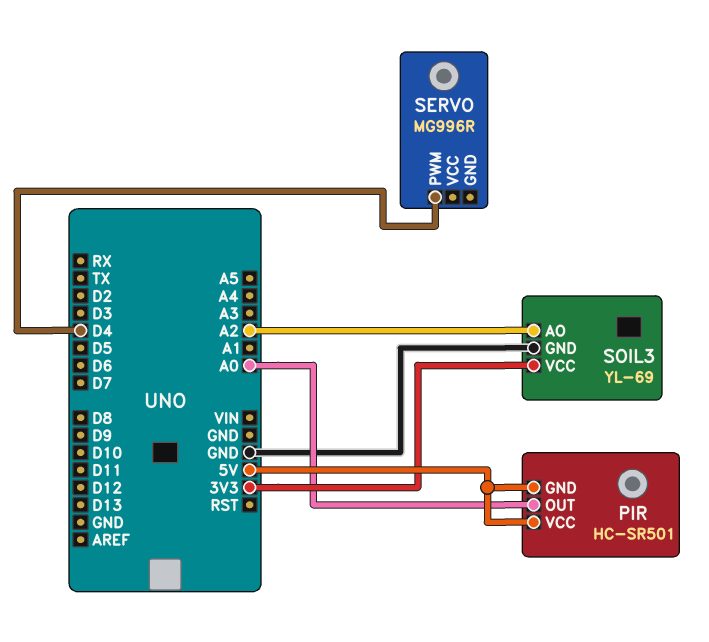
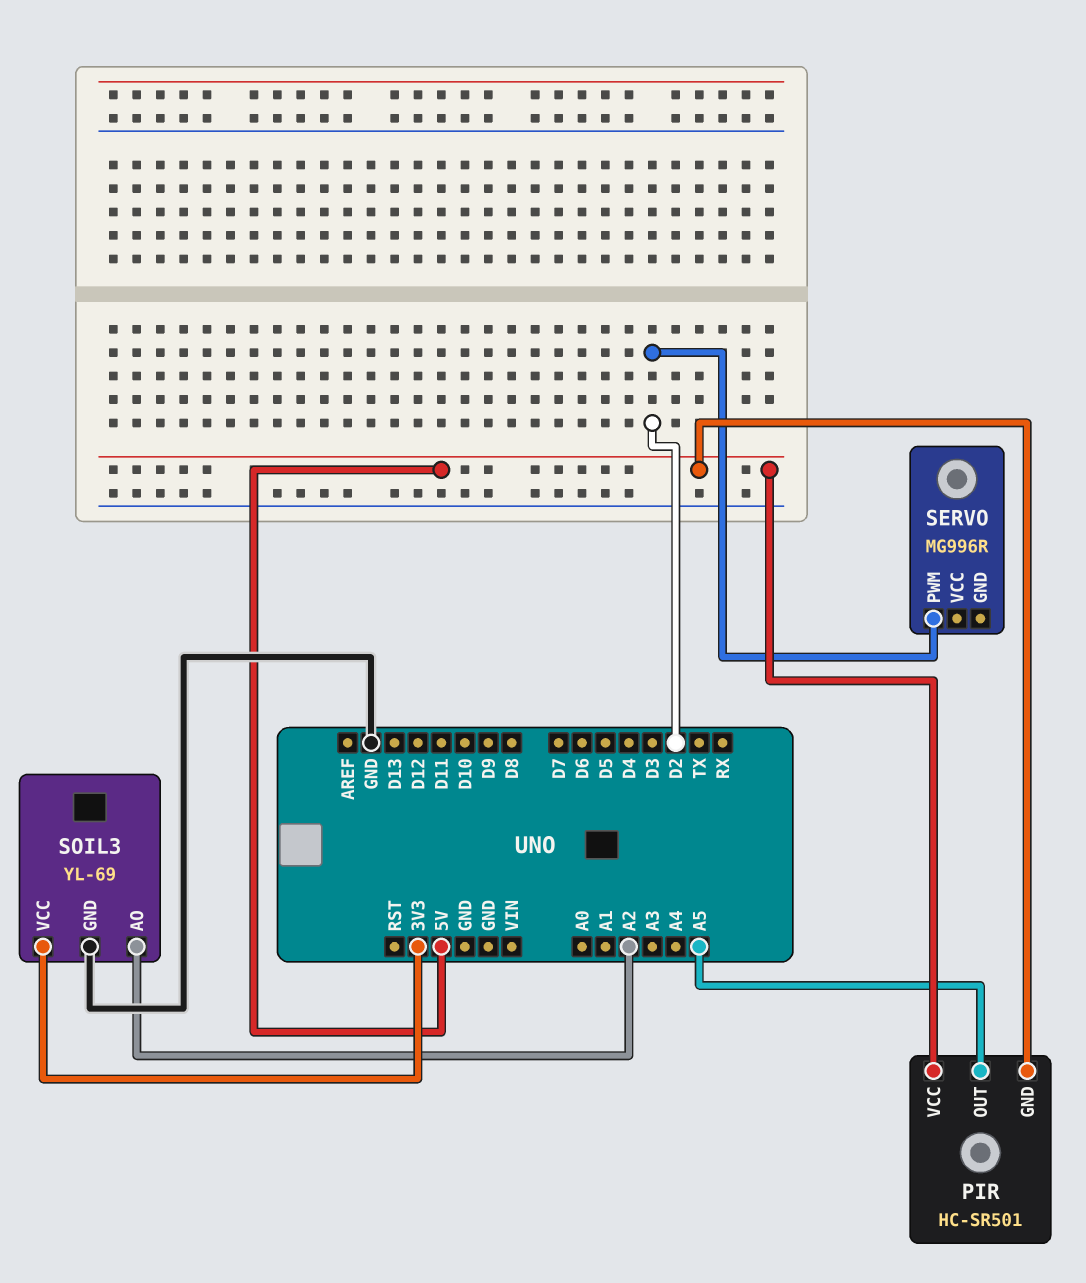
PIR pin OUT: A0 -> A5
SERVO pin PWM: D4 -> D2

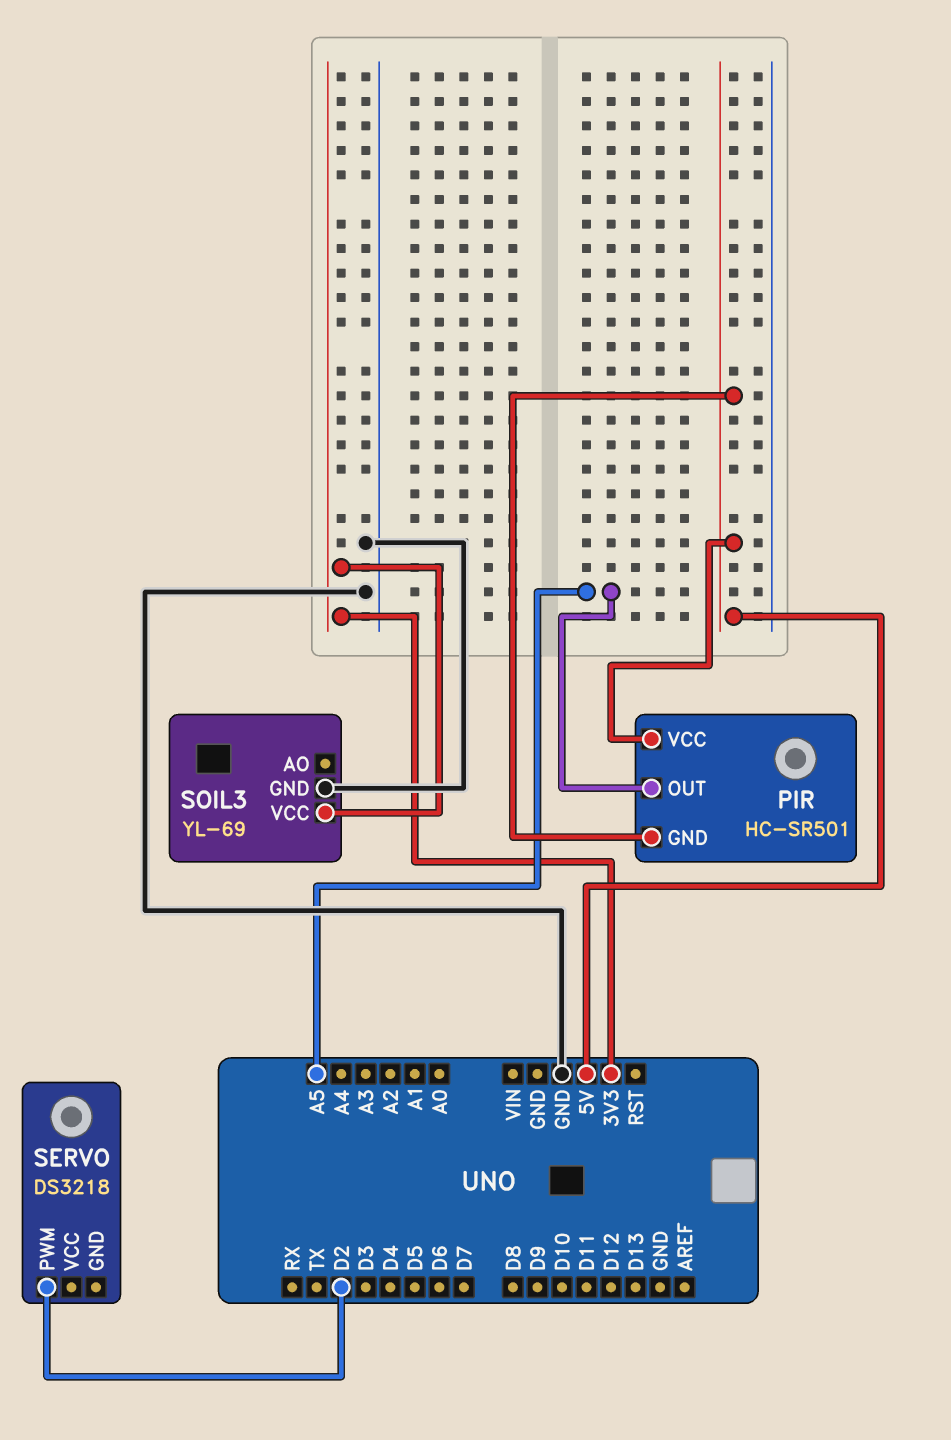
SERVO: MG996R -> DS3218
SOIL3 pin AO: A2 -> none

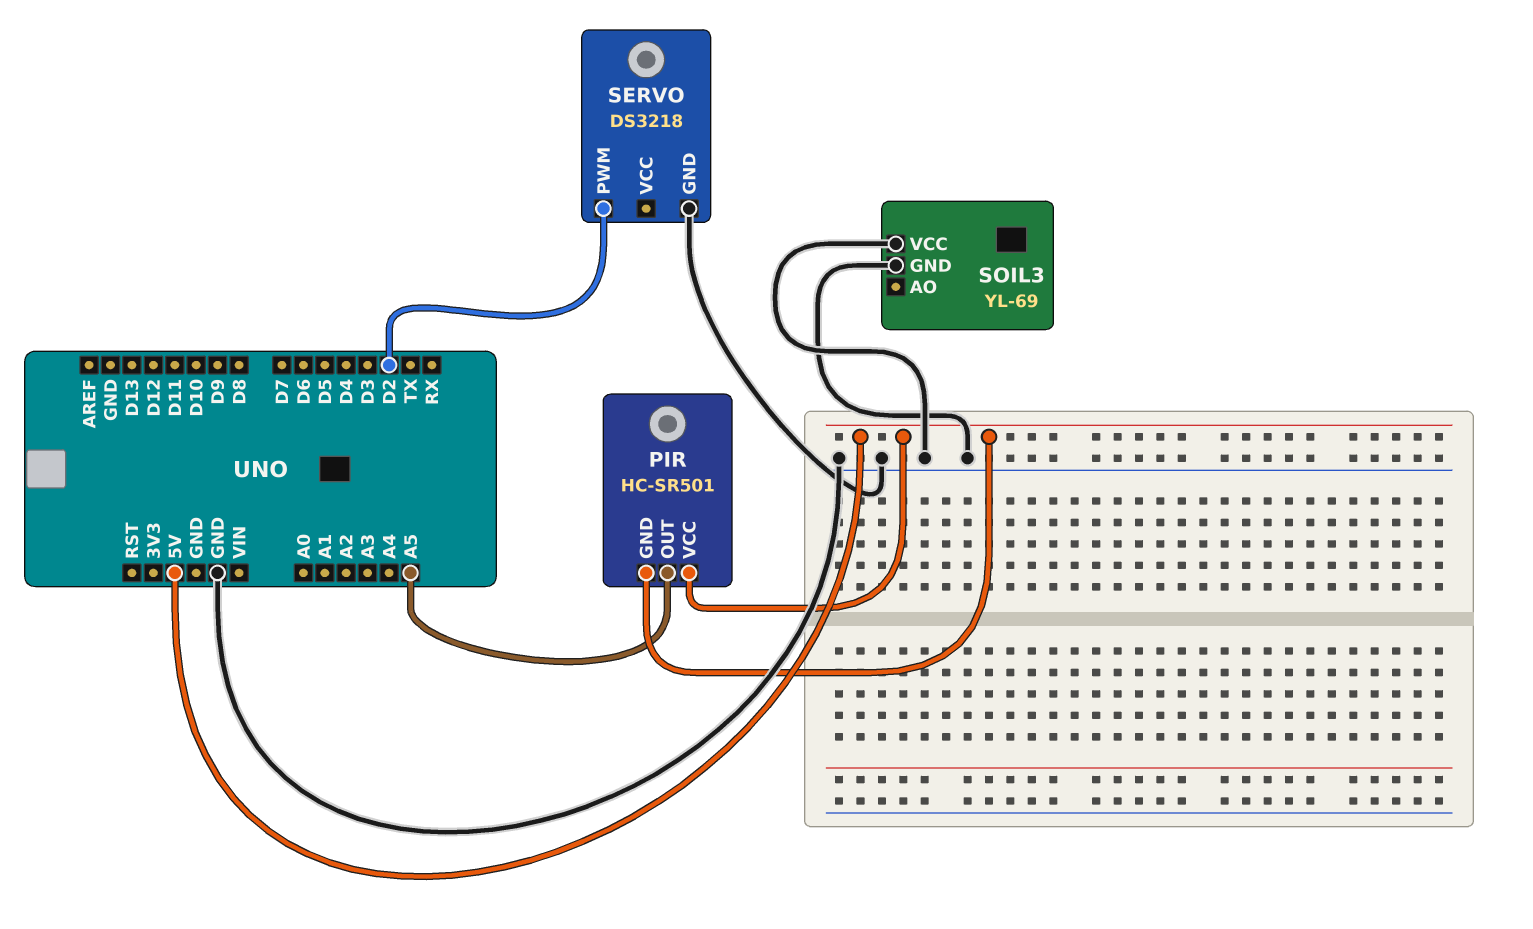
SERVO pin GND: none -> GND
SOIL3 pin VCC: 3V3 -> GND

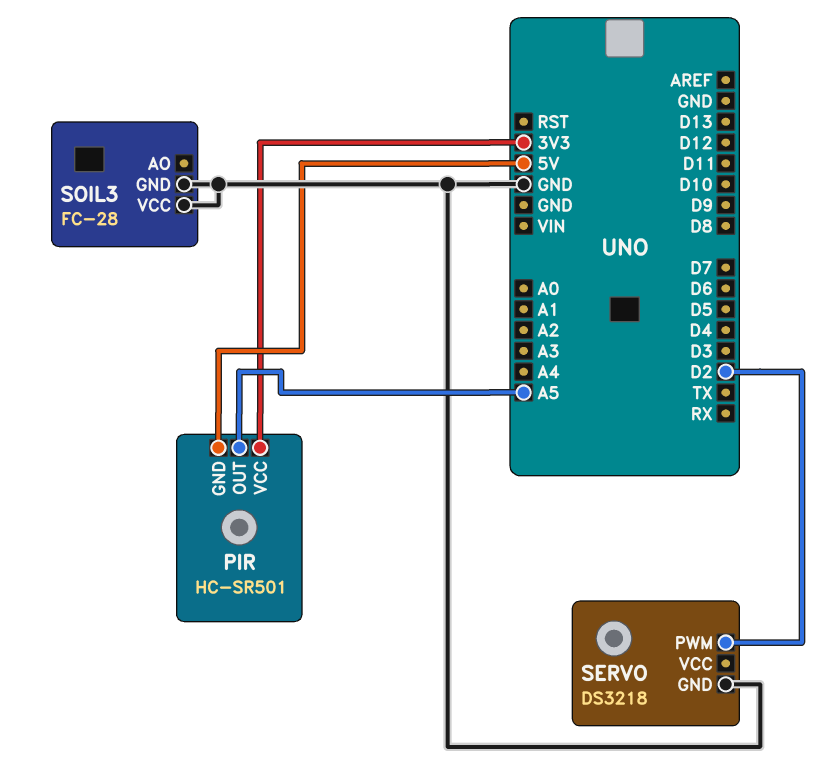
PIR pin VCC: 5V -> 3V3
SOIL3: YL-69 -> FC-28

